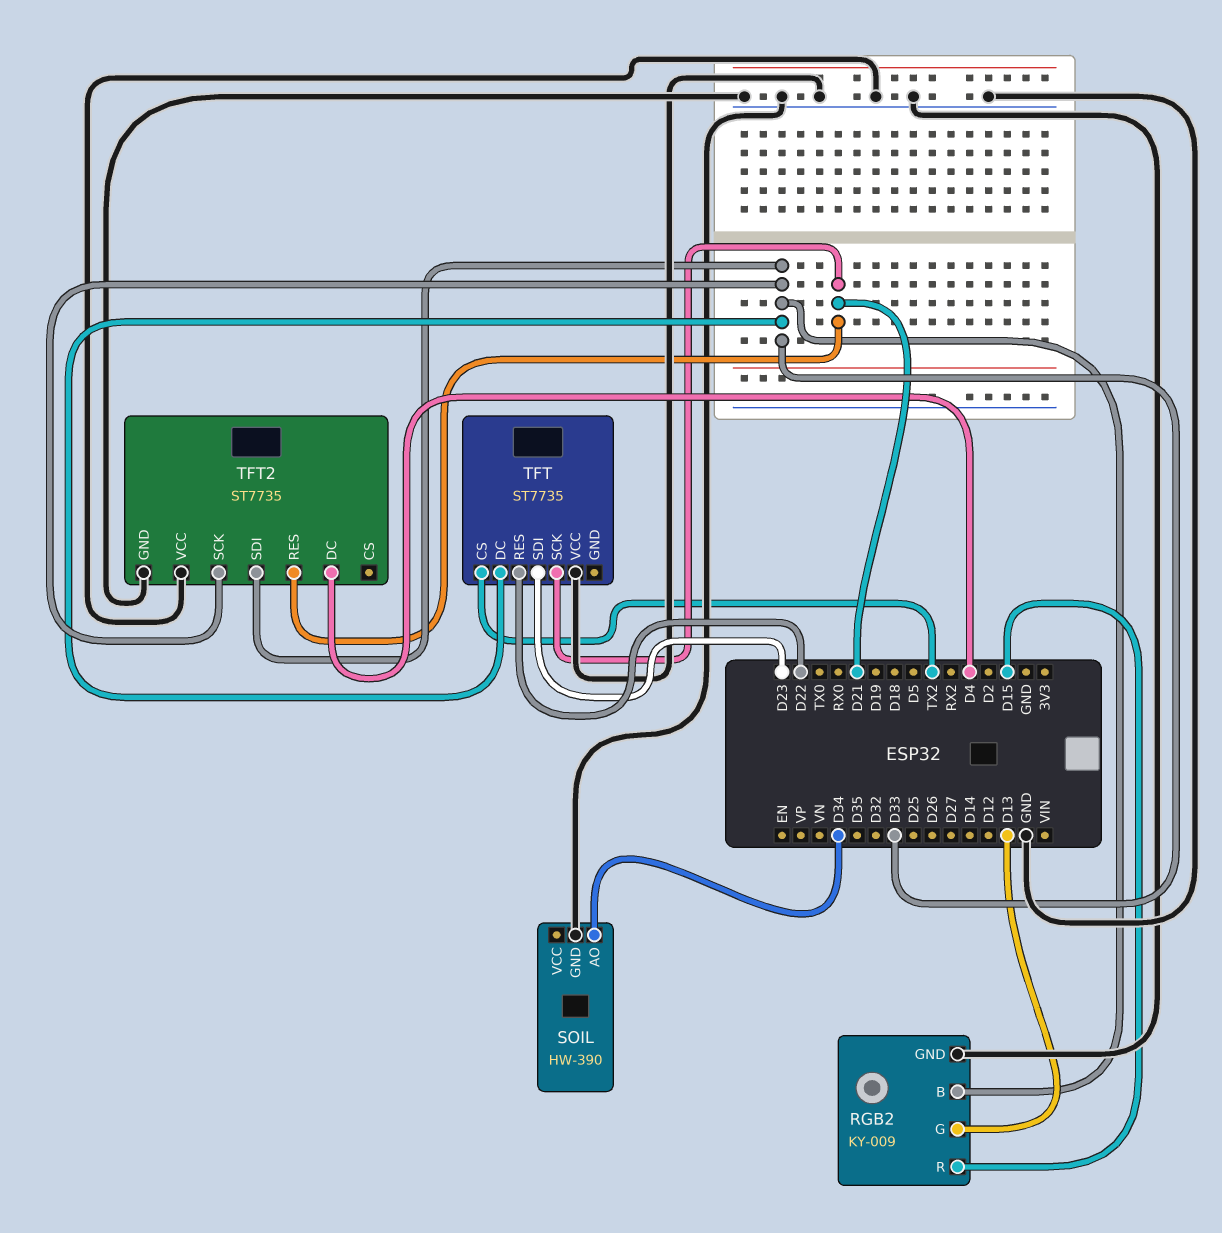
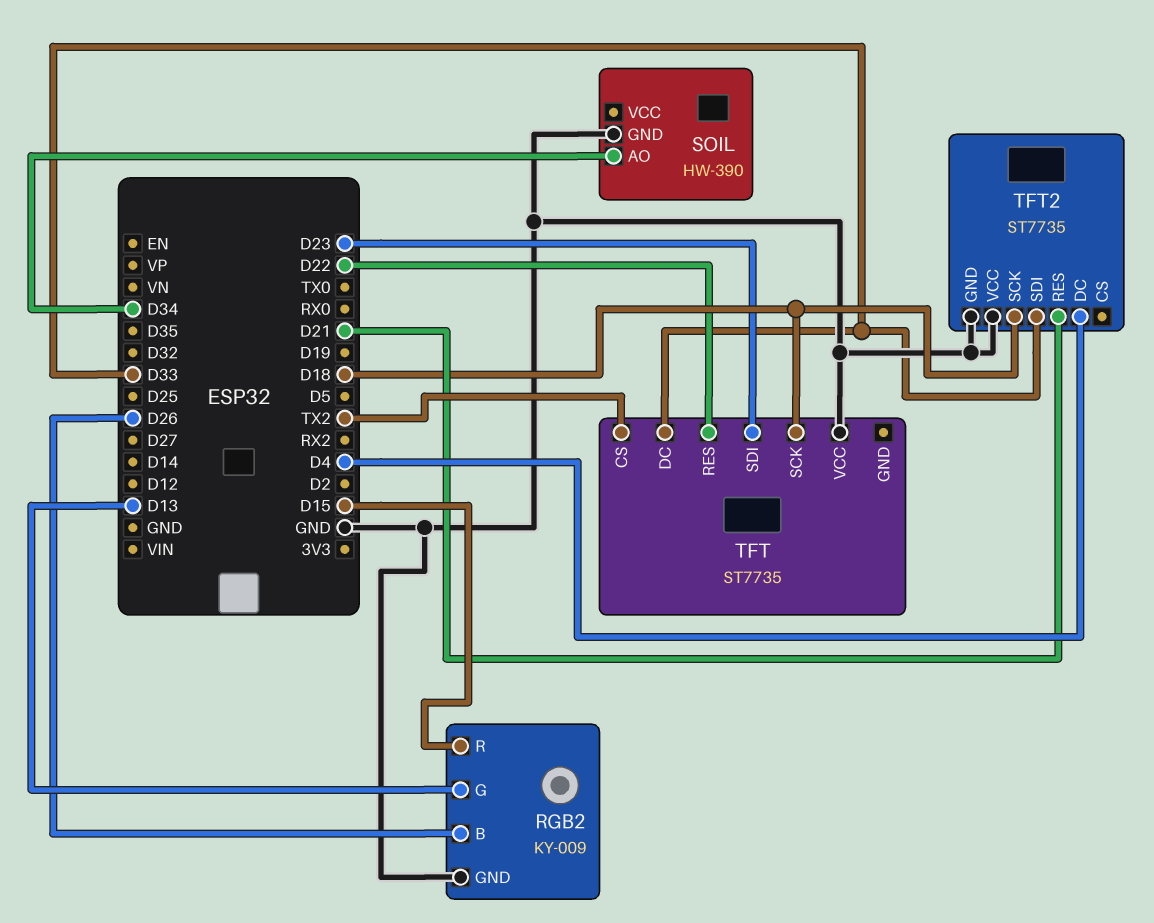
RGB2 pin B: D33 -> D26
TFT pin SCK: D21 -> D18
TFT2 pin SCK: D33 -> D18

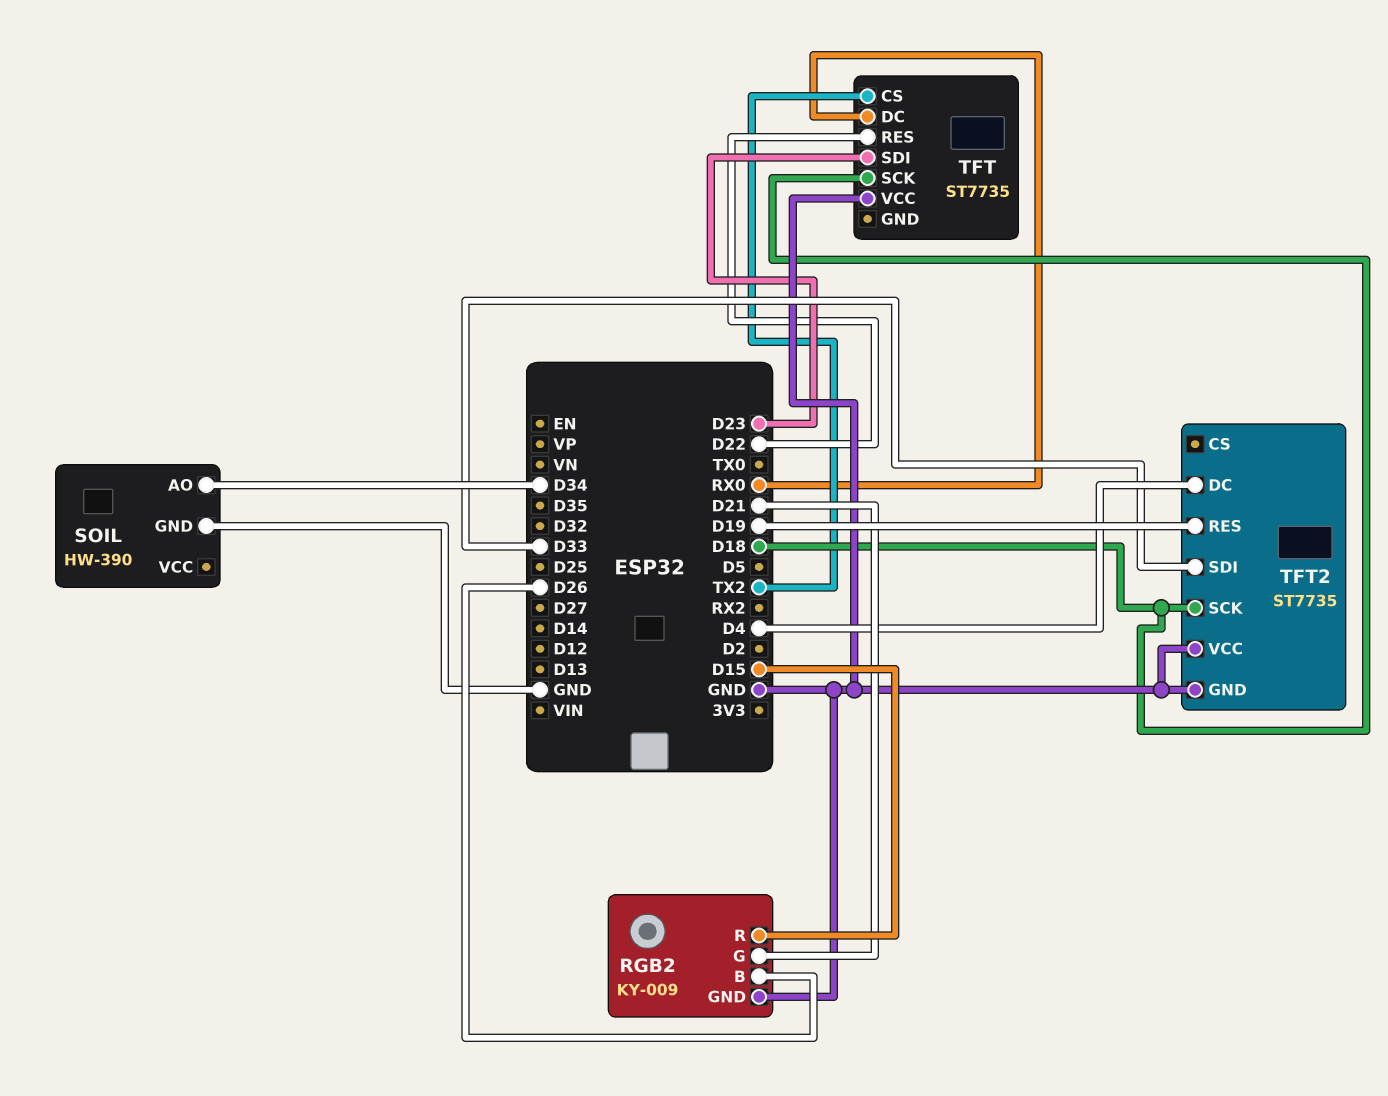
RGB2 pin G: D13 -> D21
TFT pin DC: D33 -> RX0
TFT2 pin RES: D21 -> D19

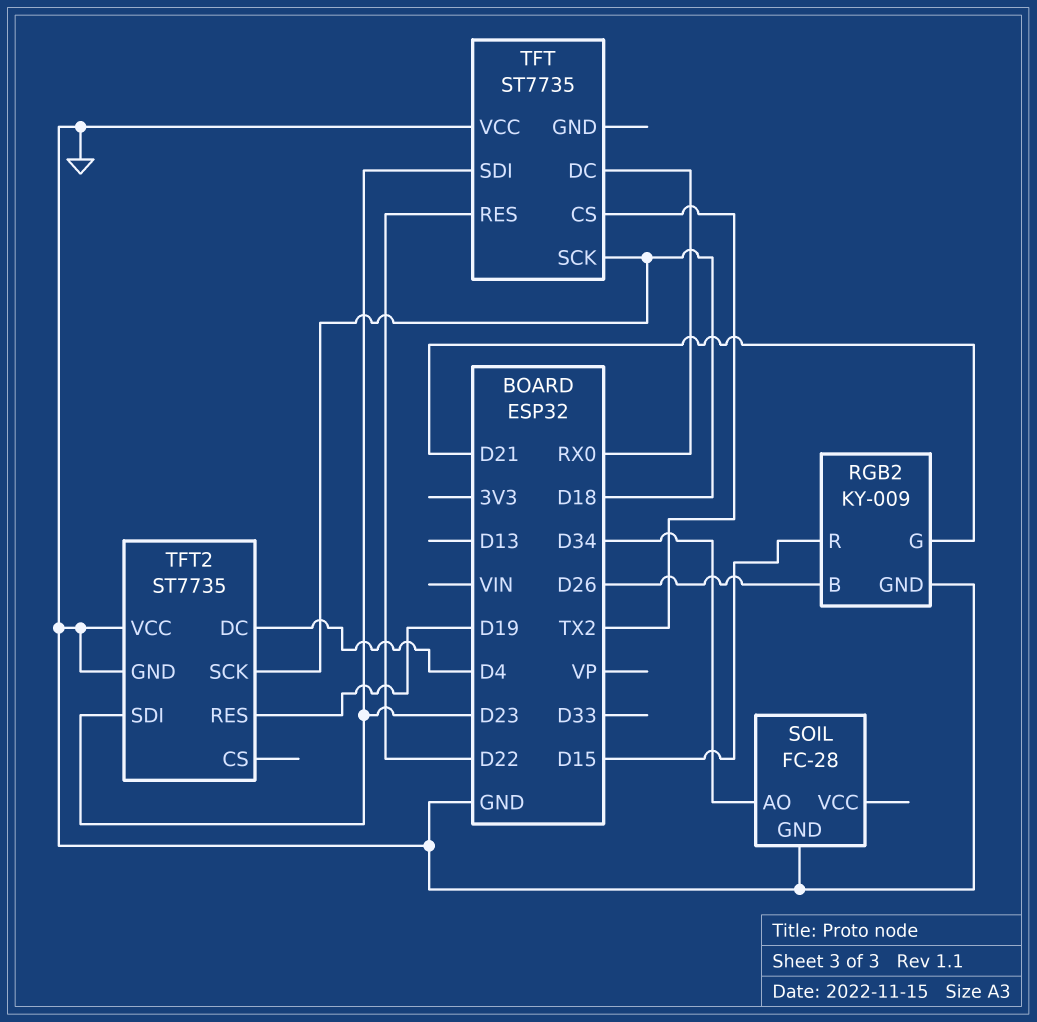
SOIL: HW-390 -> FC-28
TFT2 pin SDI: D33 -> D23

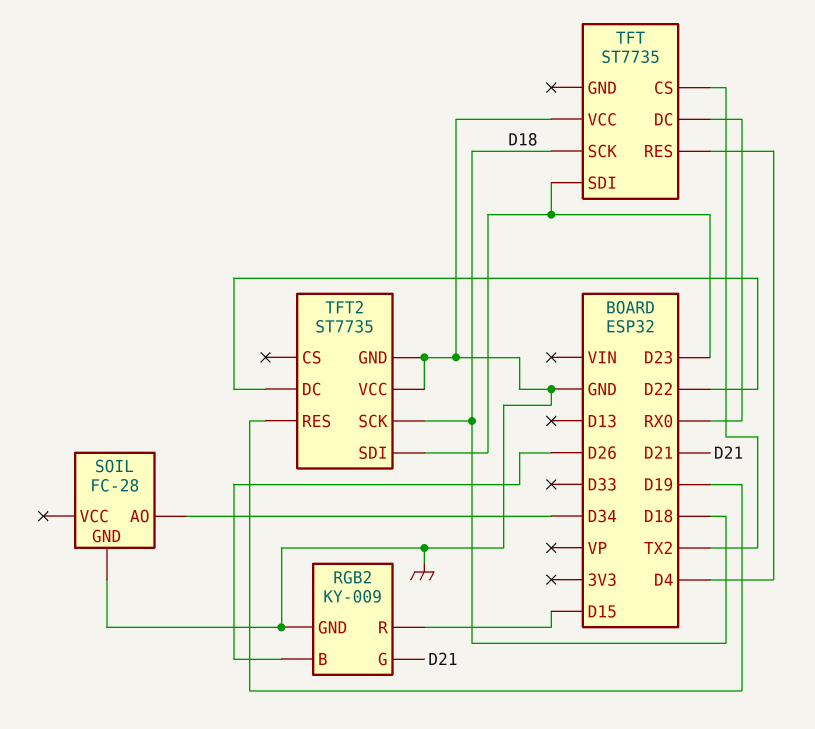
TFT pin RES: D22 -> D4
TFT2 pin DC: D4 -> D22

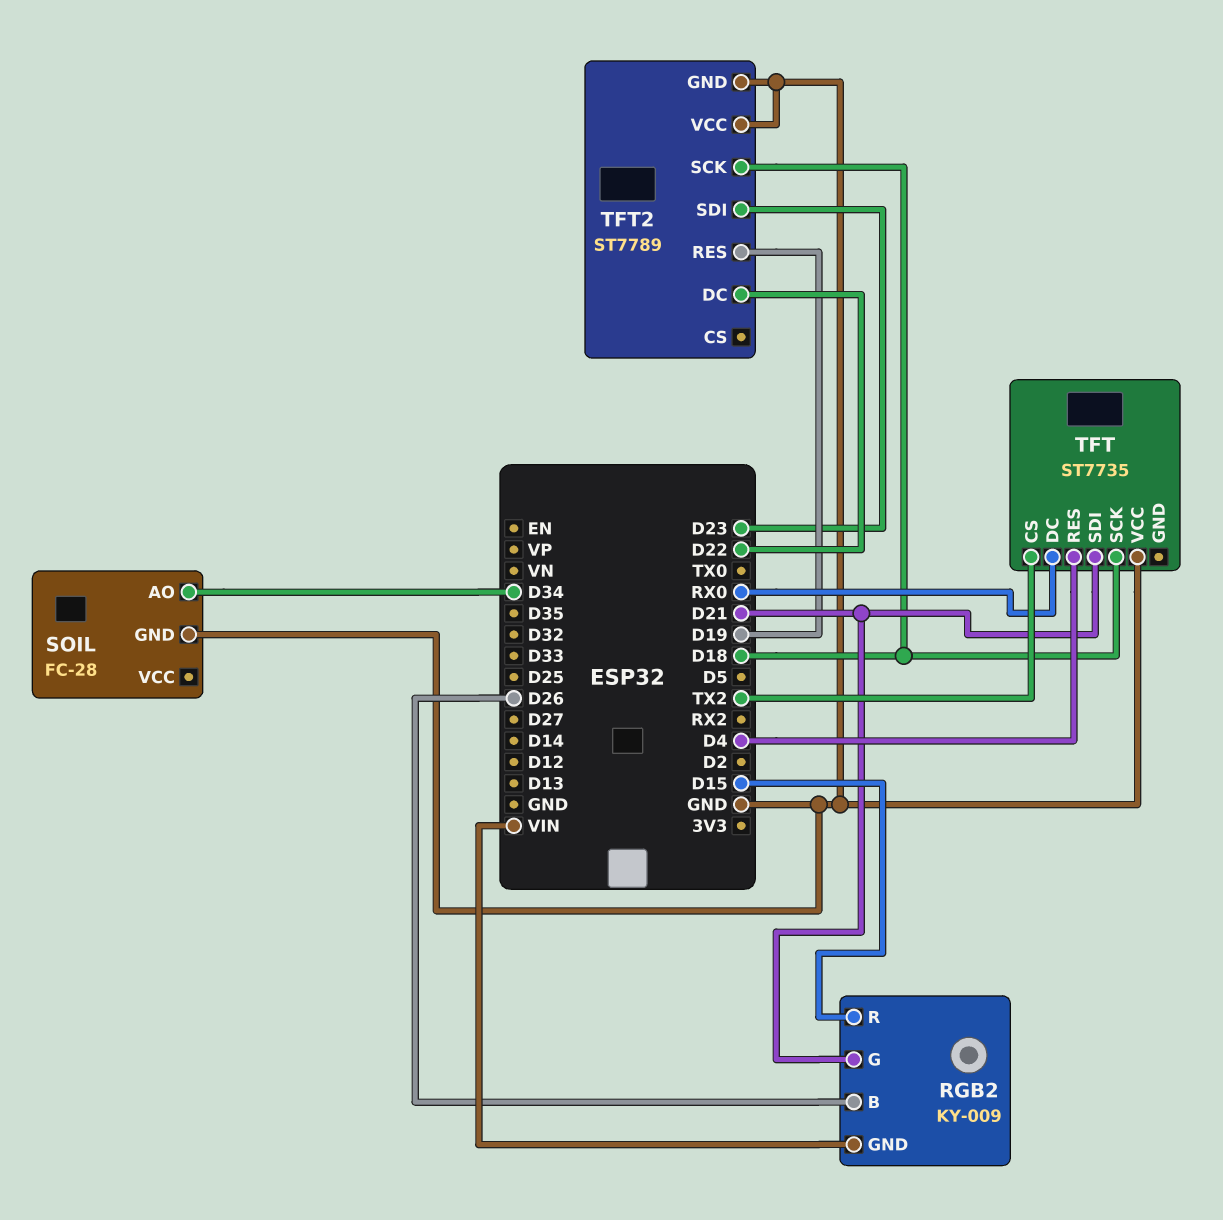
RGB2 pin GND: GND -> VIN
TFT pin SDI: D23 -> D21
TFT2: ST7735 -> ST7789

